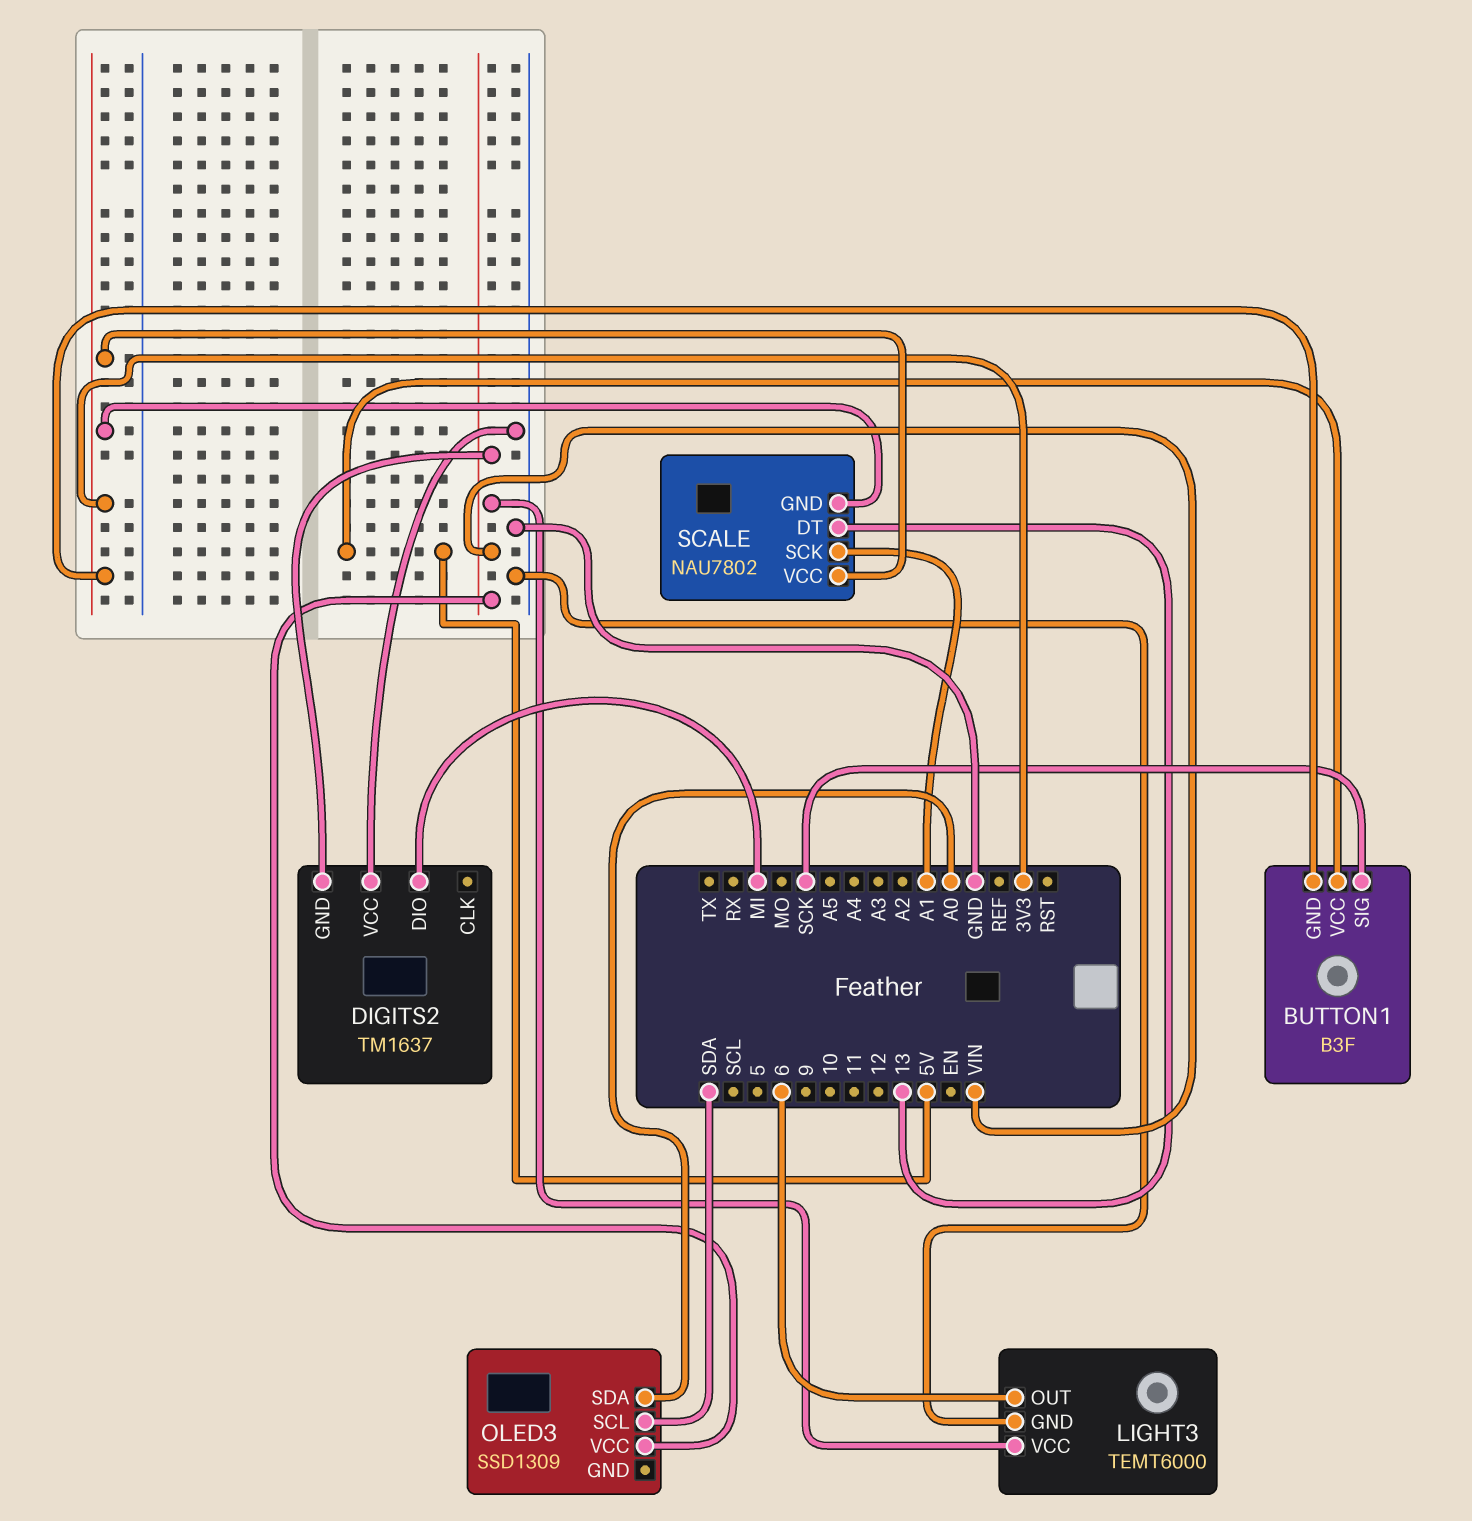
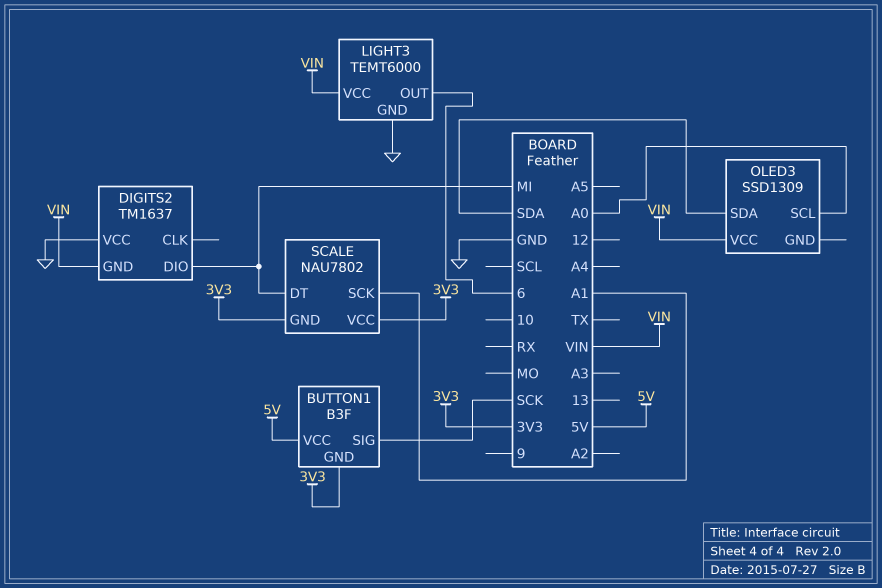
OLED3 pin SCL: SDA -> A0
OLED3 pin SDA: A0 -> SDA
SCALE pin DT: 13 -> MI

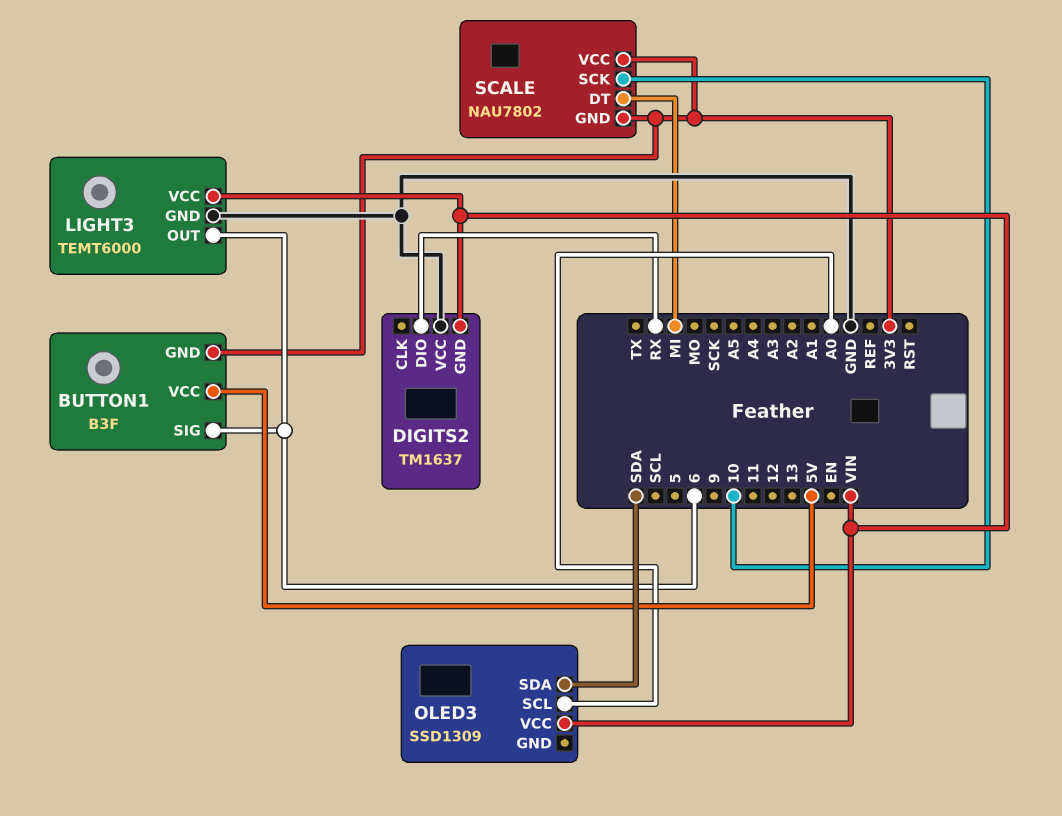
BUTTON1 pin SIG: SCK -> 6
DIGITS2 pin DIO: MI -> RX
SCALE pin SCK: A1 -> 10

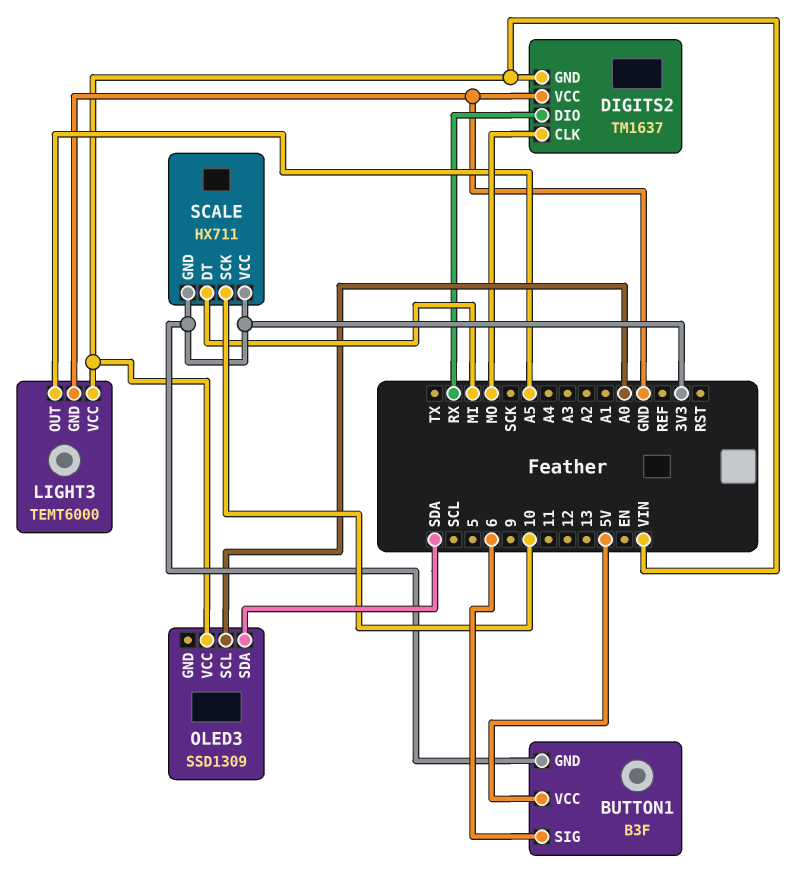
DIGITS2 pin CLK: none -> MO
LIGHT3 pin OUT: 6 -> A5
SCALE: NAU7802 -> HX711

